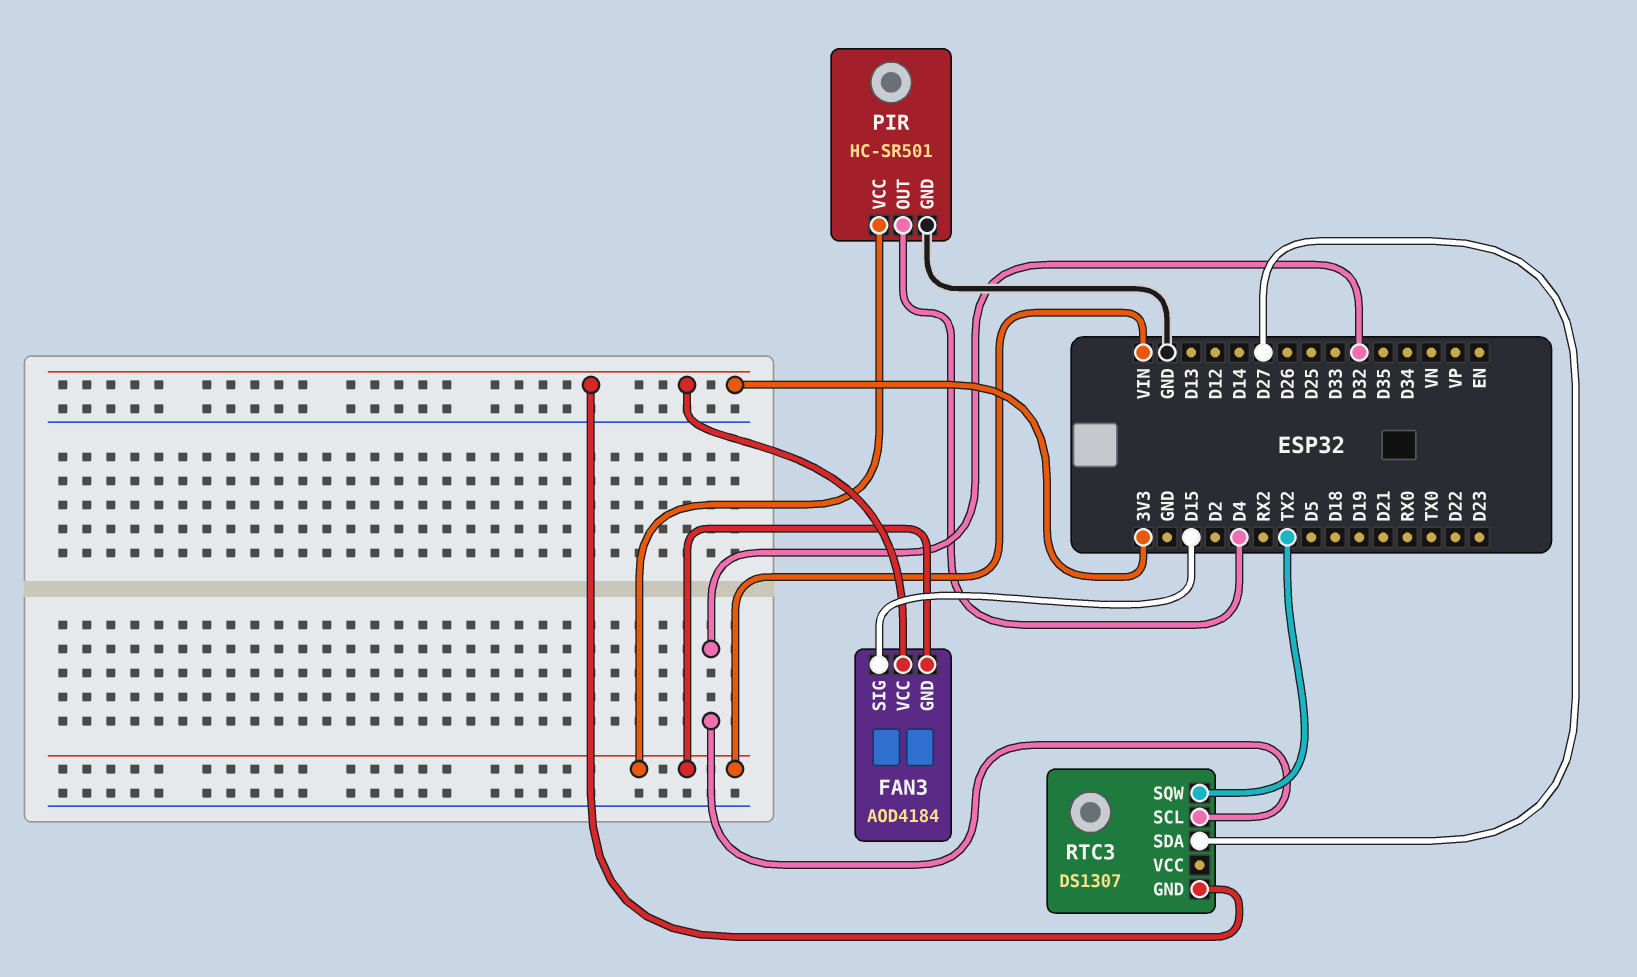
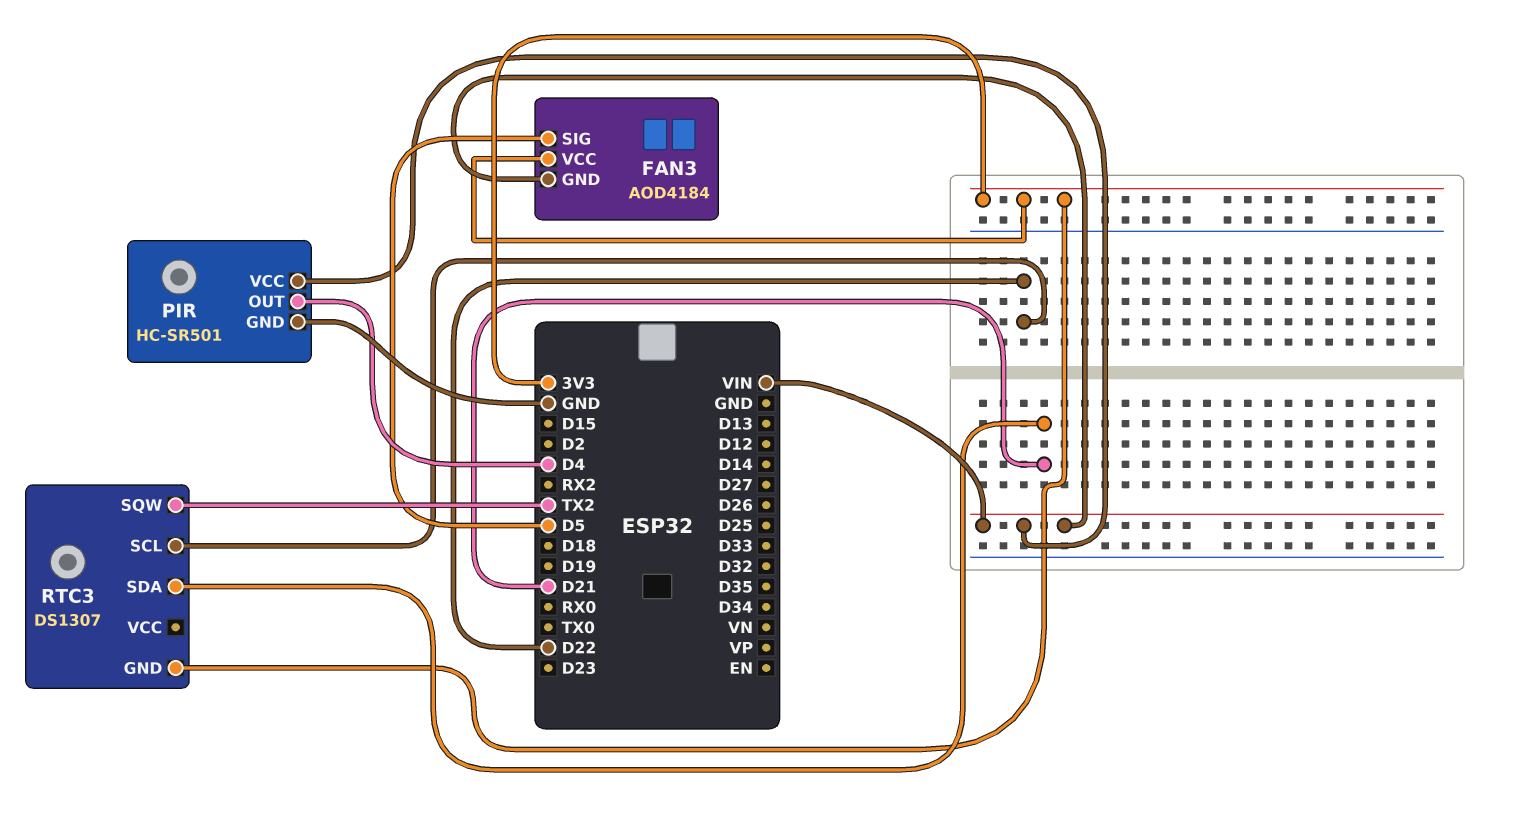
FAN3 pin SIG: D15 -> D5
RTC3 pin SCL: D32 -> D22
RTC3 pin SDA: D27 -> D21

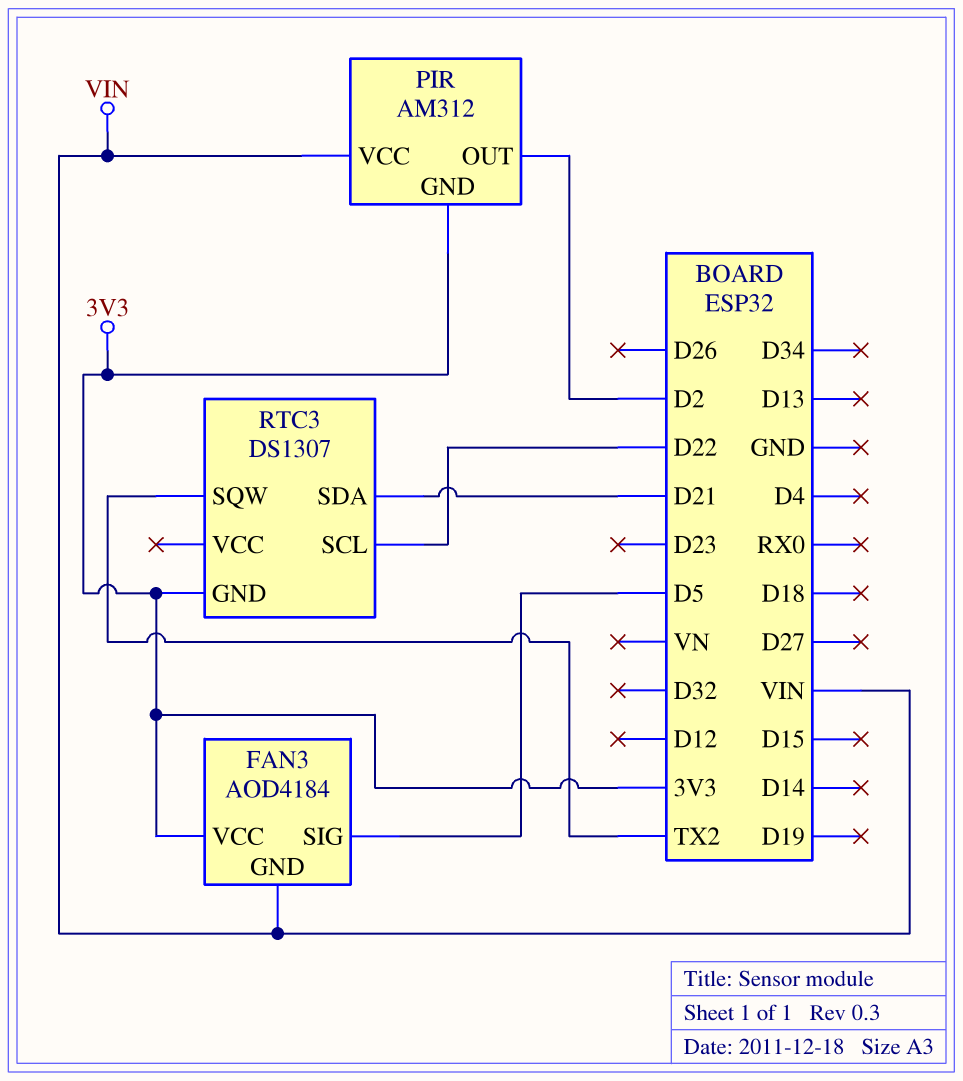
PIR: HC-SR501 -> AM312
PIR pin GND: GND -> 3V3
PIR pin OUT: D4 -> D2

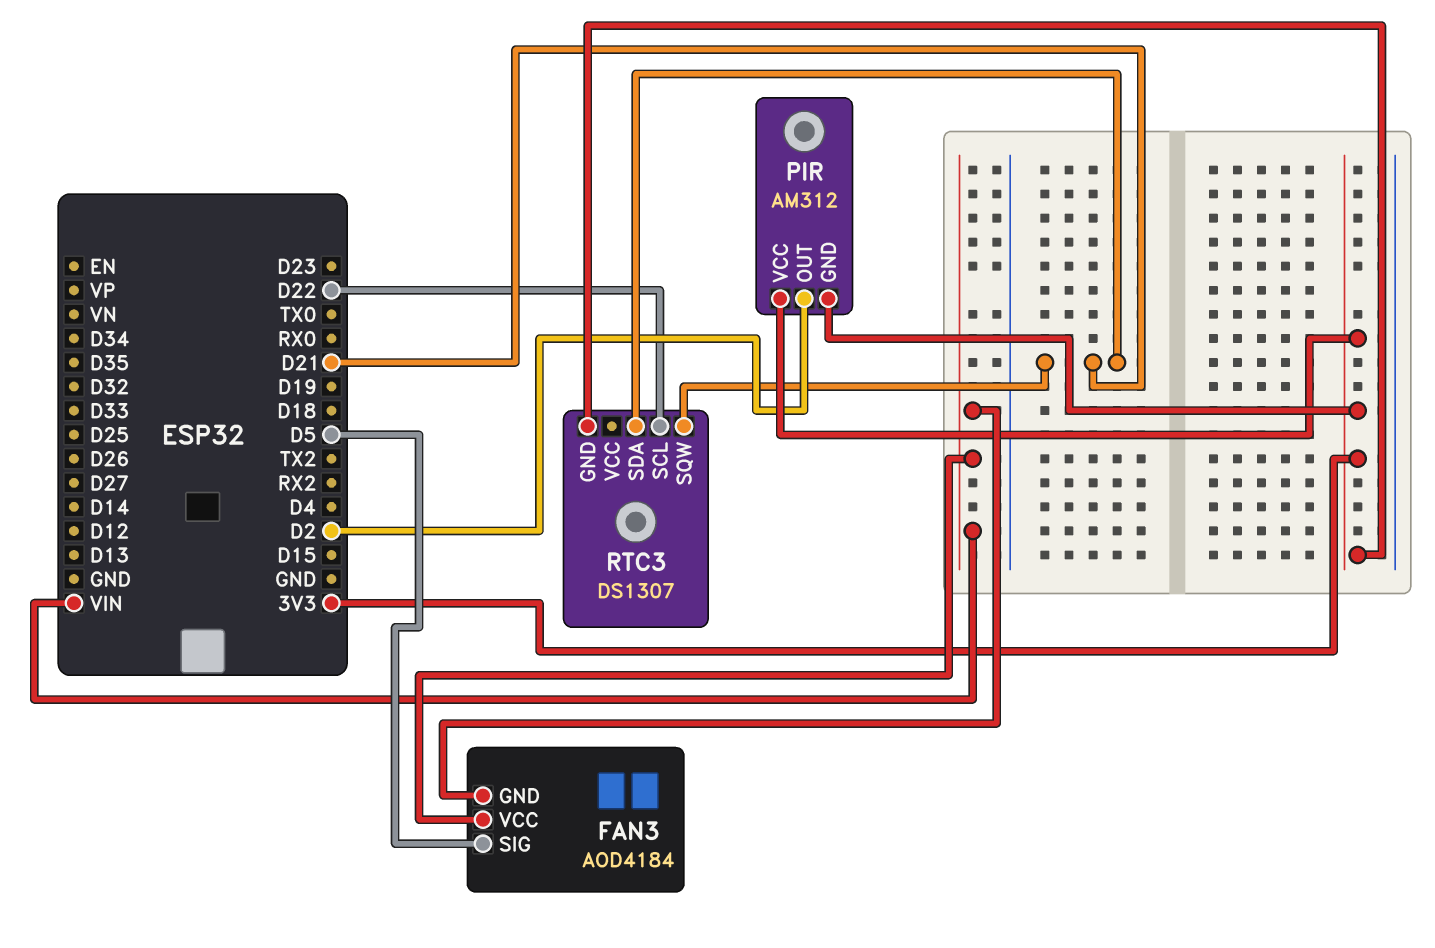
FAN3 pin VCC: 3V3 -> VIN
PIR pin VCC: VIN -> 3V3
RTC3 pin SQW: TX2 -> D21

